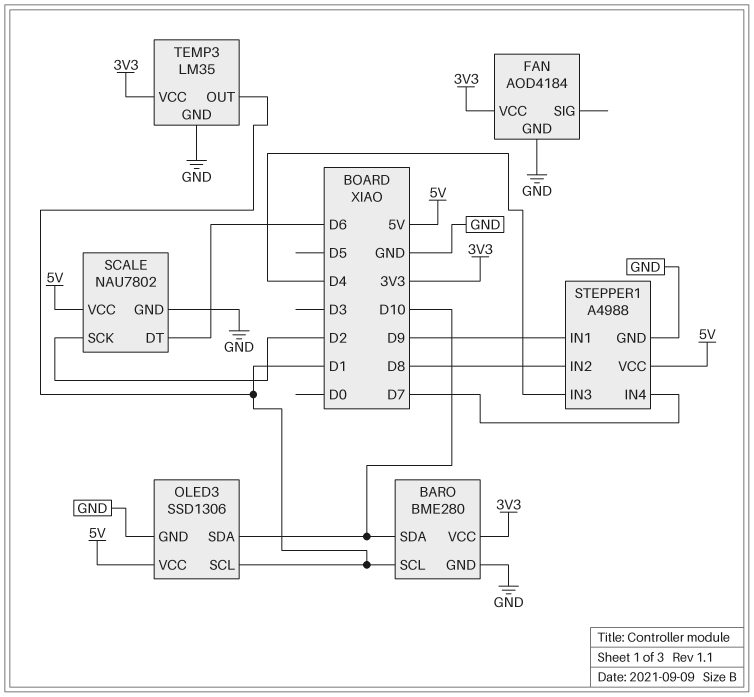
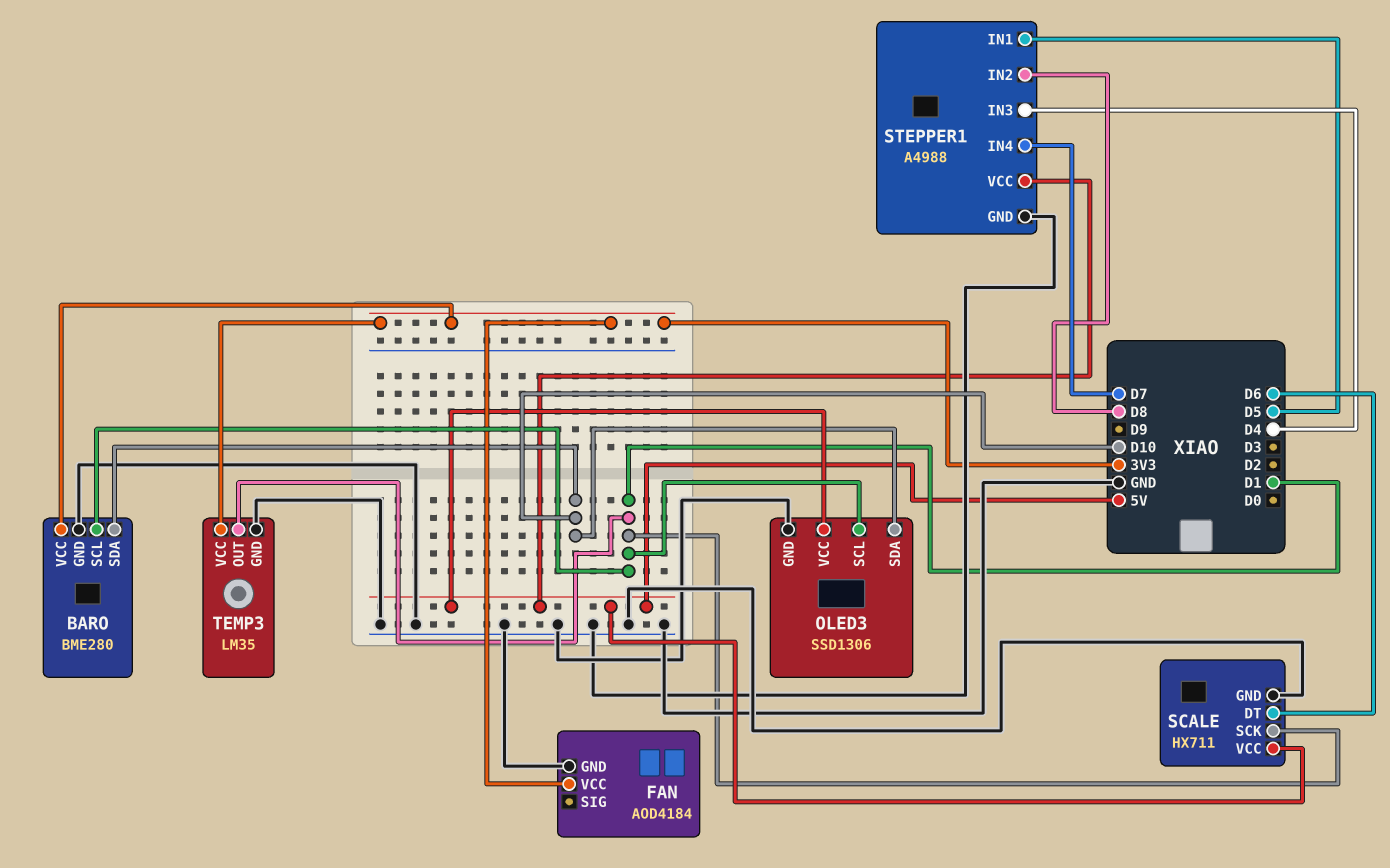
SCALE: NAU7802 -> HX711
SCALE pin SCK: D2 -> D1
STEPPER1 pin IN1: D9 -> D5

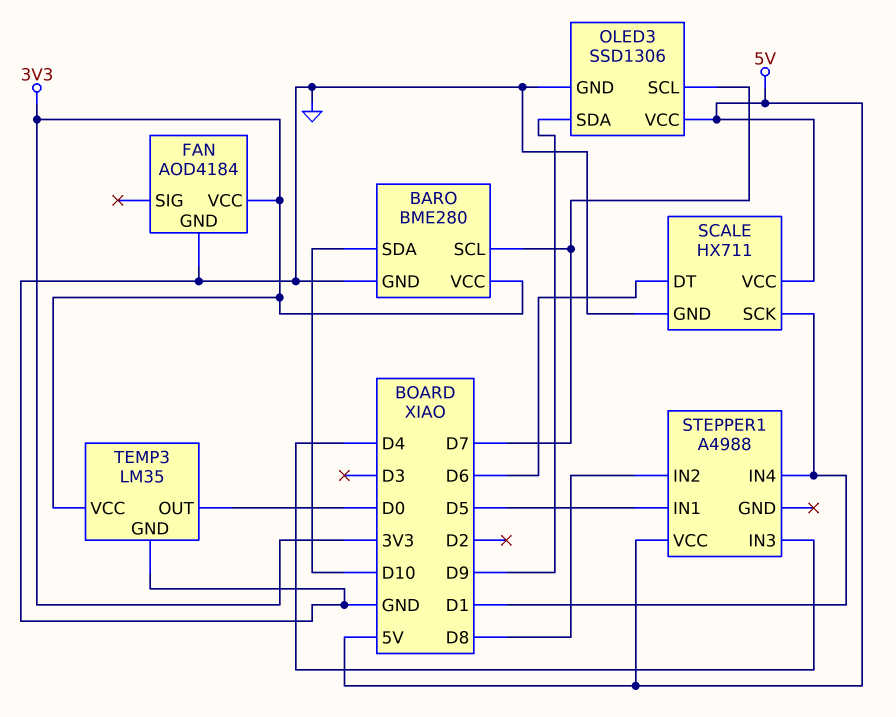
BARO pin SCL: D1 -> D7
OLED3 pin SCL: D1 -> D7
OLED3 pin SDA: D10 -> D9
STEPPER1 pin GND: GND -> none
STEPPER1 pin IN4: D7 -> D1
TEMP3 pin OUT: D1 -> D0

